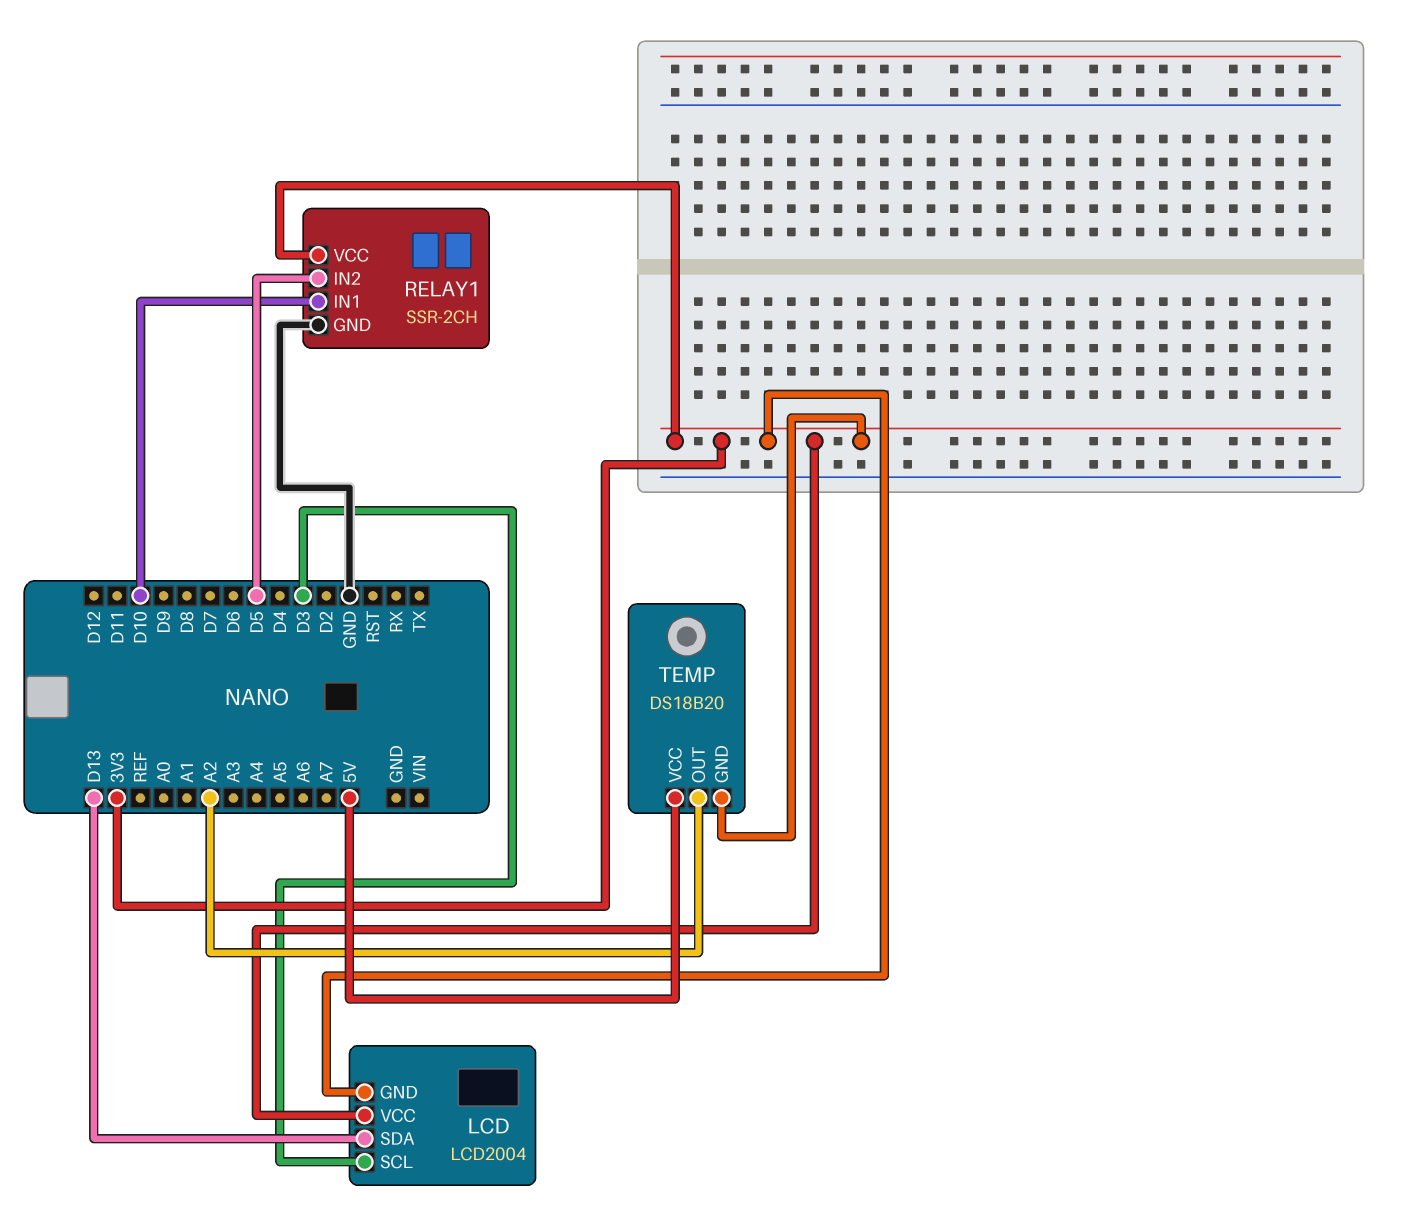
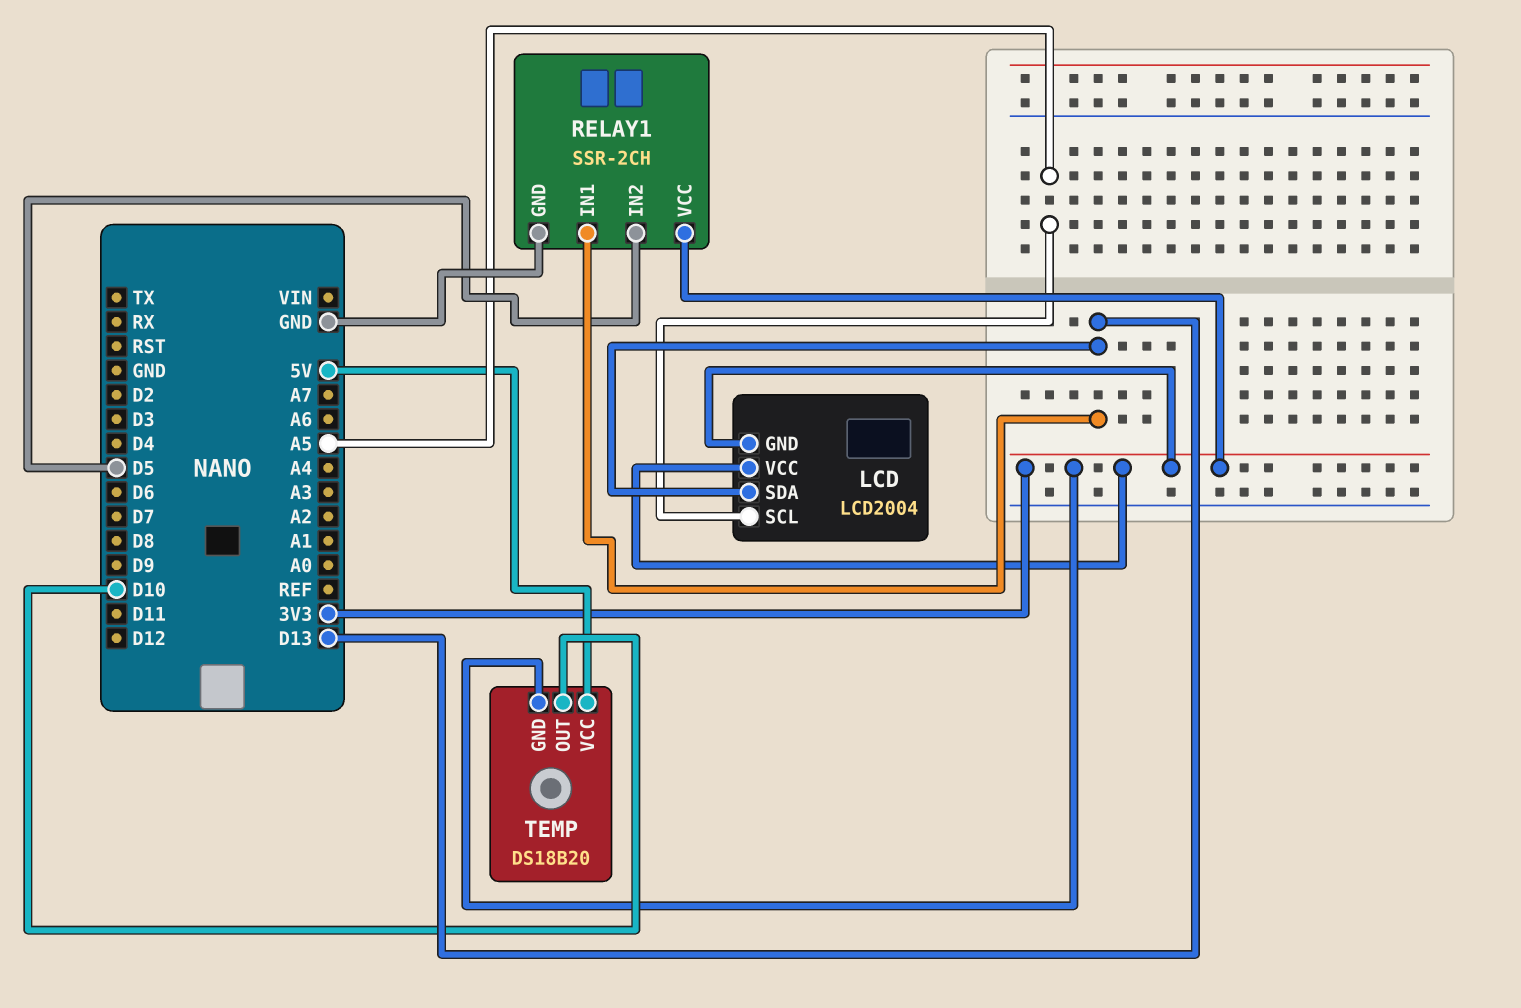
LCD pin SCL: D3 -> A5
RELAY1 pin IN1: D10 -> D13
TEMP pin OUT: A2 -> D10

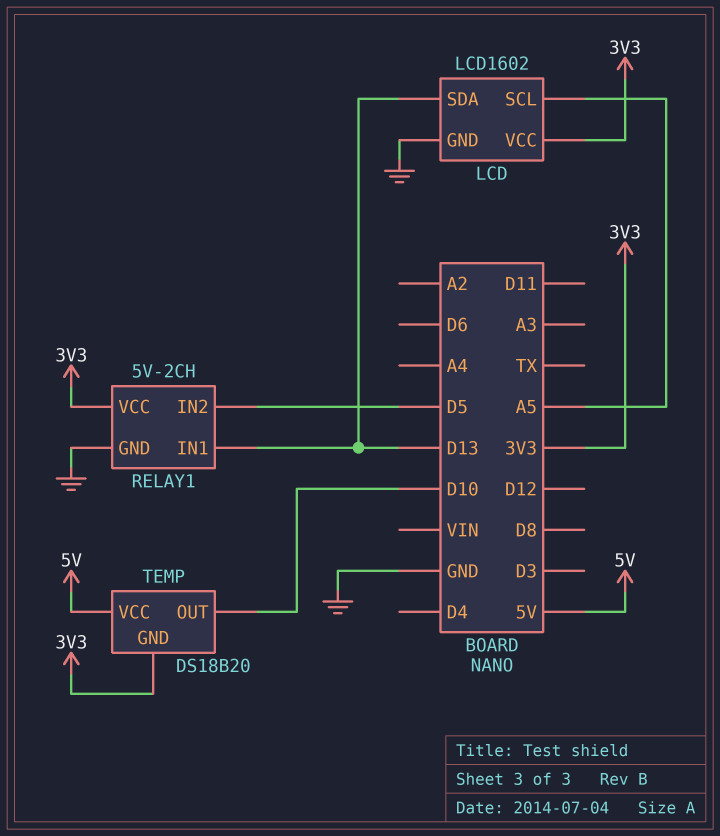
LCD: LCD2004 -> LCD1602
LCD pin GND: 3V3 -> GND
RELAY1: SSR-2CH -> 5V-2CH

